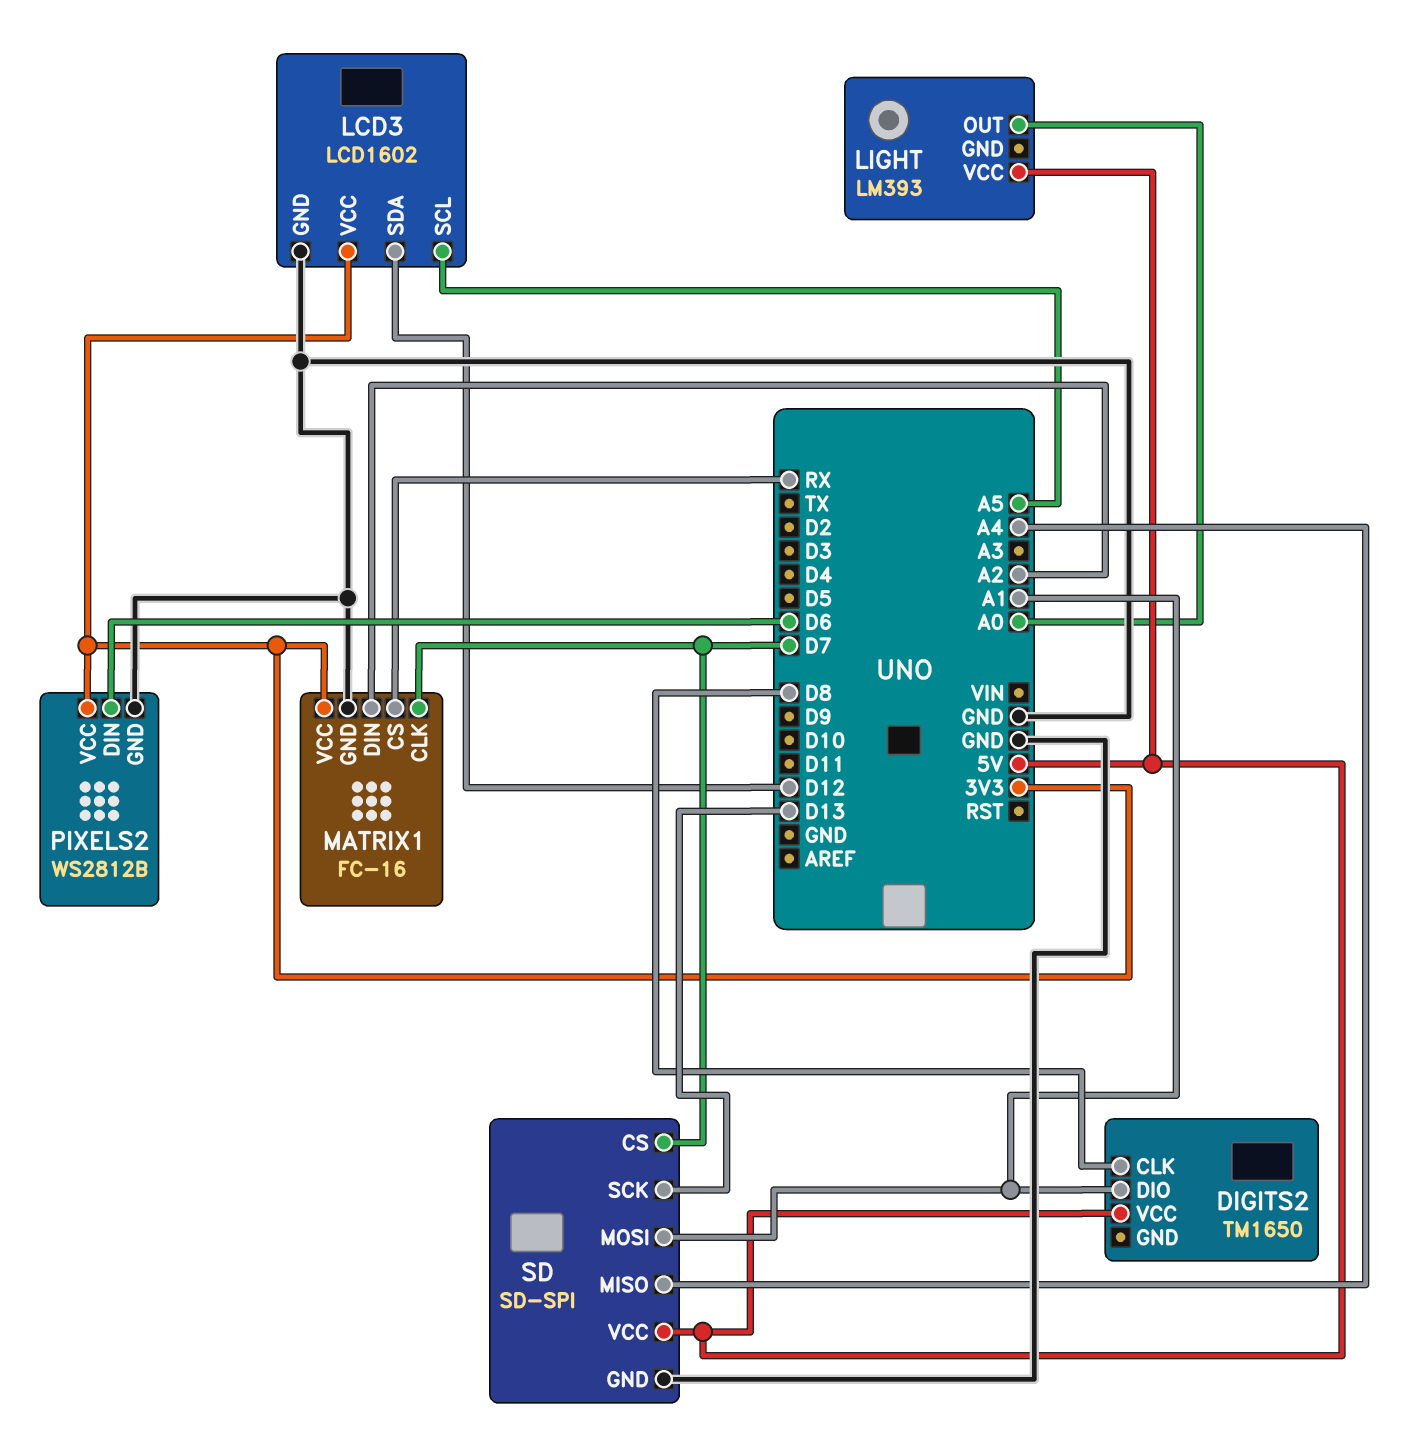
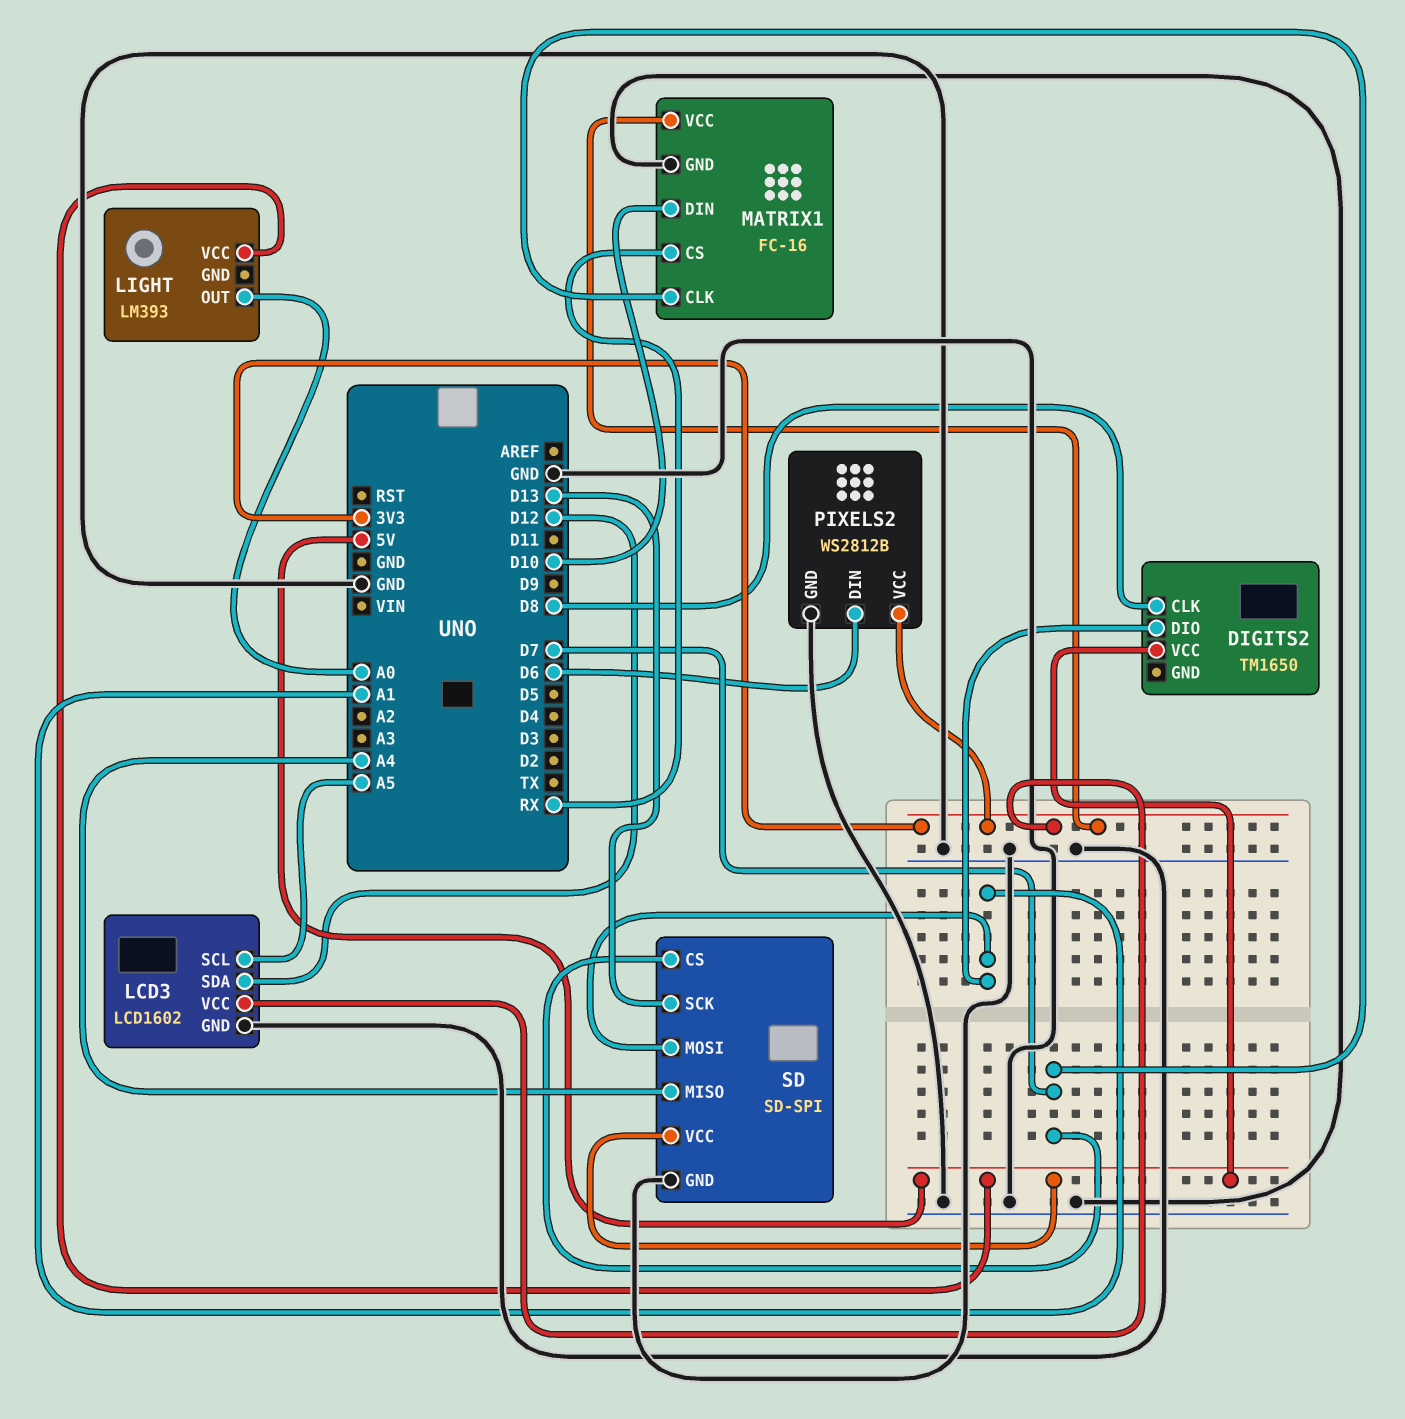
MATRIX1 pin DIN: A2 -> D10

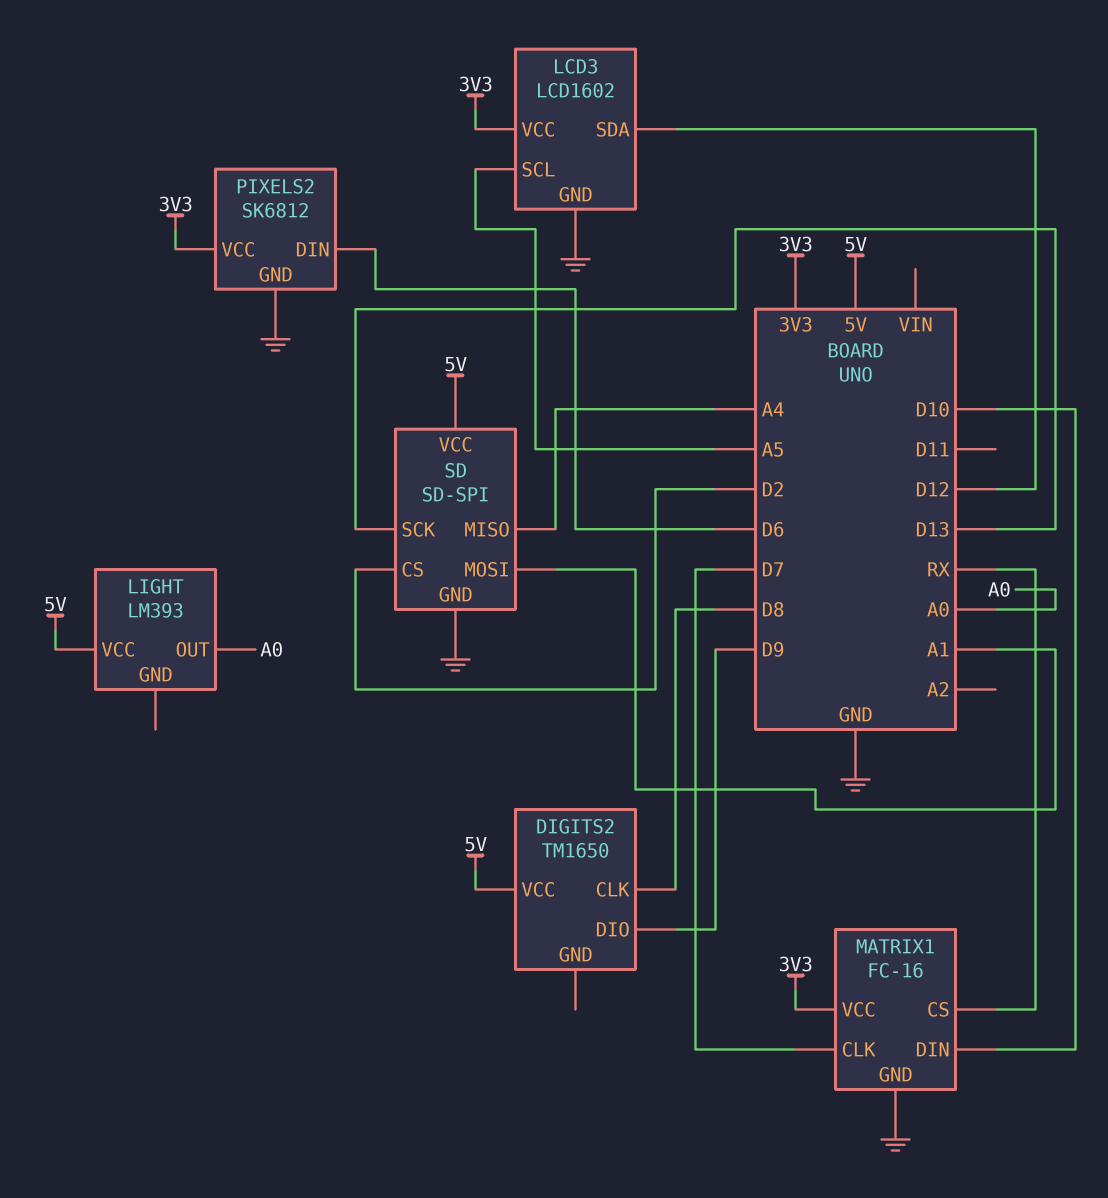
DIGITS2 pin DIO: A1 -> D9
PIXELS2: WS2812B -> SK6812
SD pin CS: D7 -> D2

